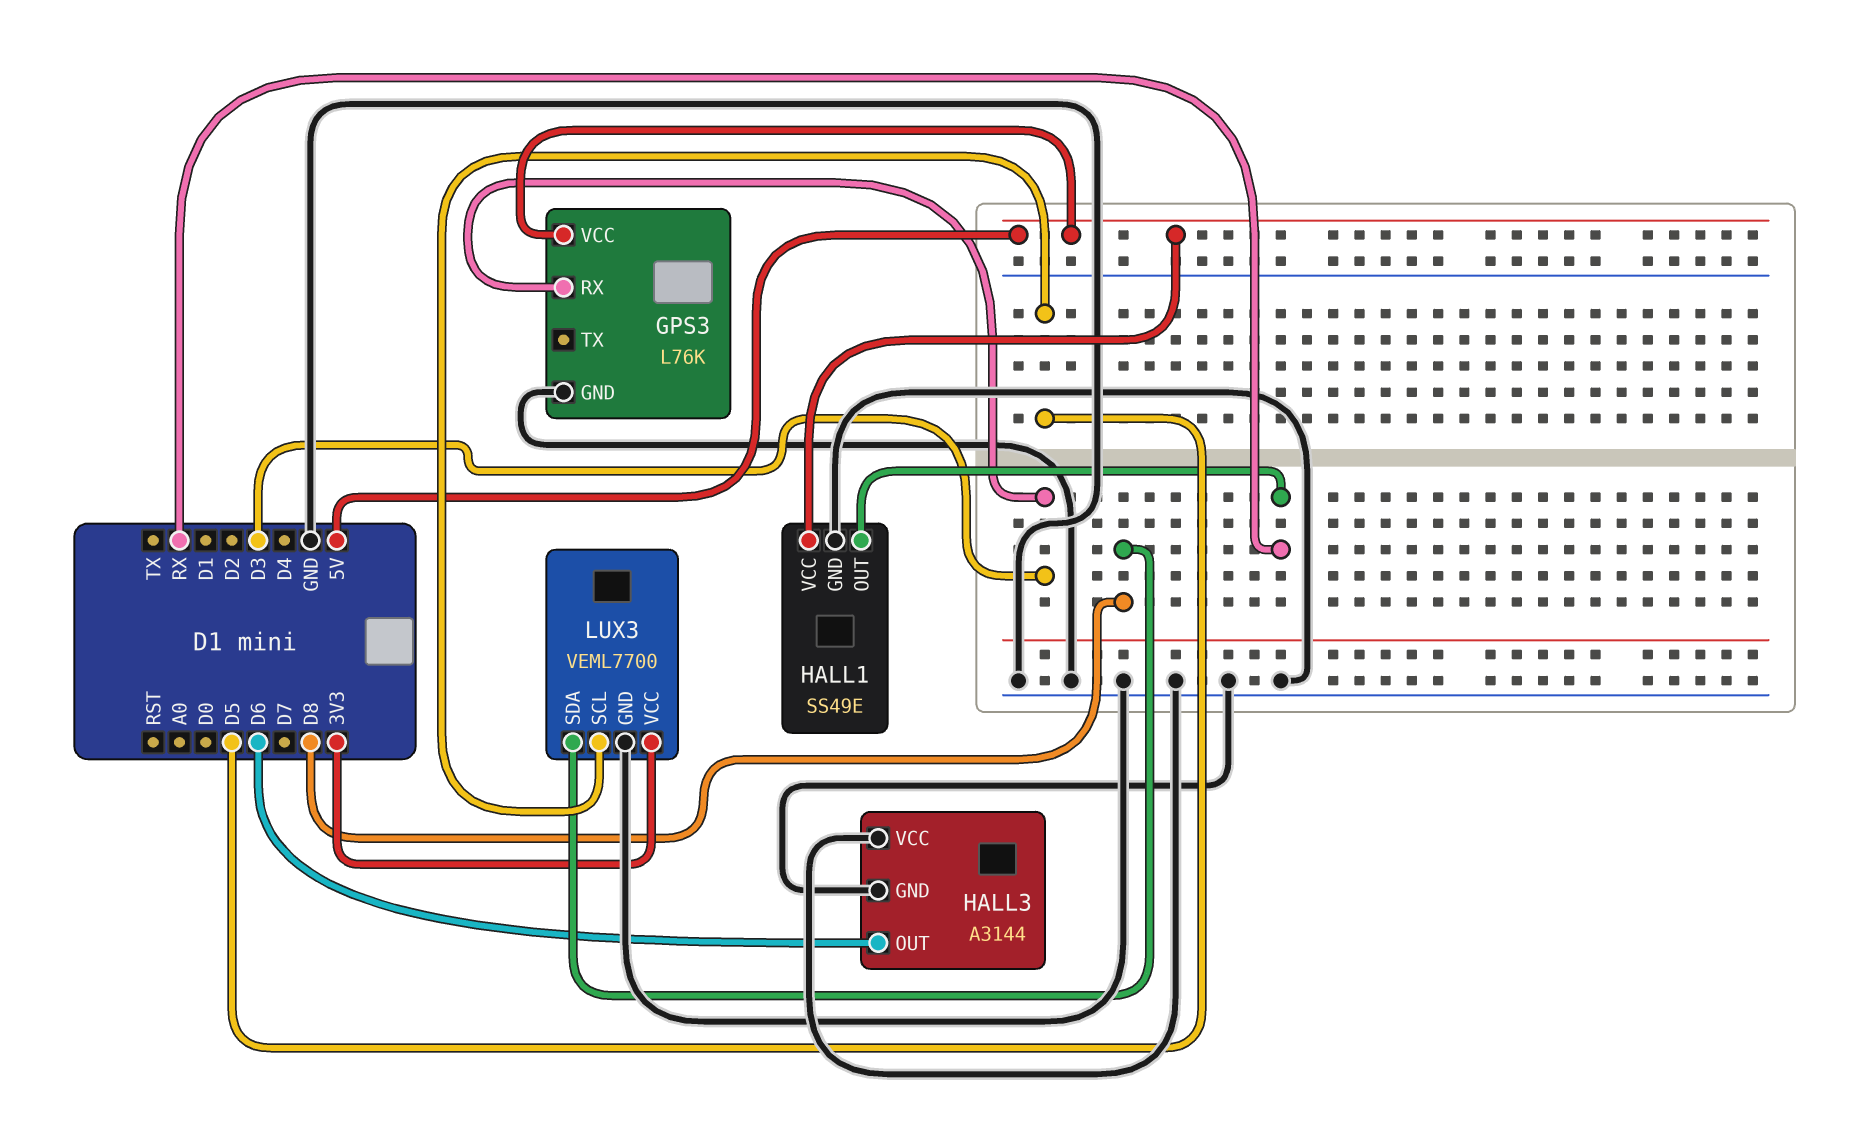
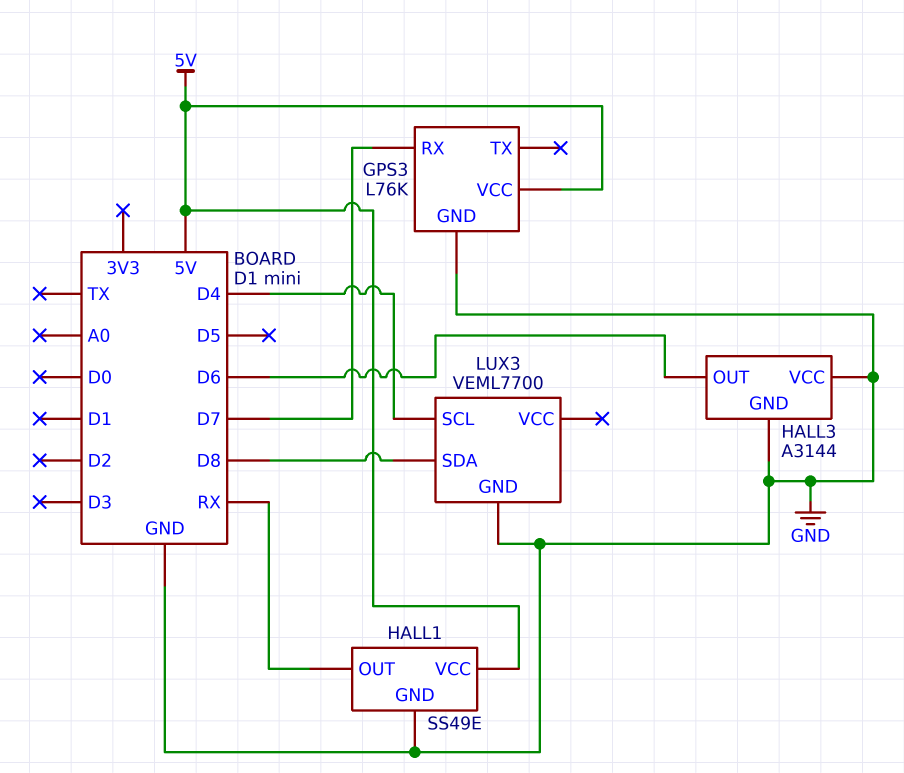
GPS3 pin RX: D3 -> D7
LUX3 pin SCL: D5 -> D4
LUX3 pin VCC: 3V3 -> none

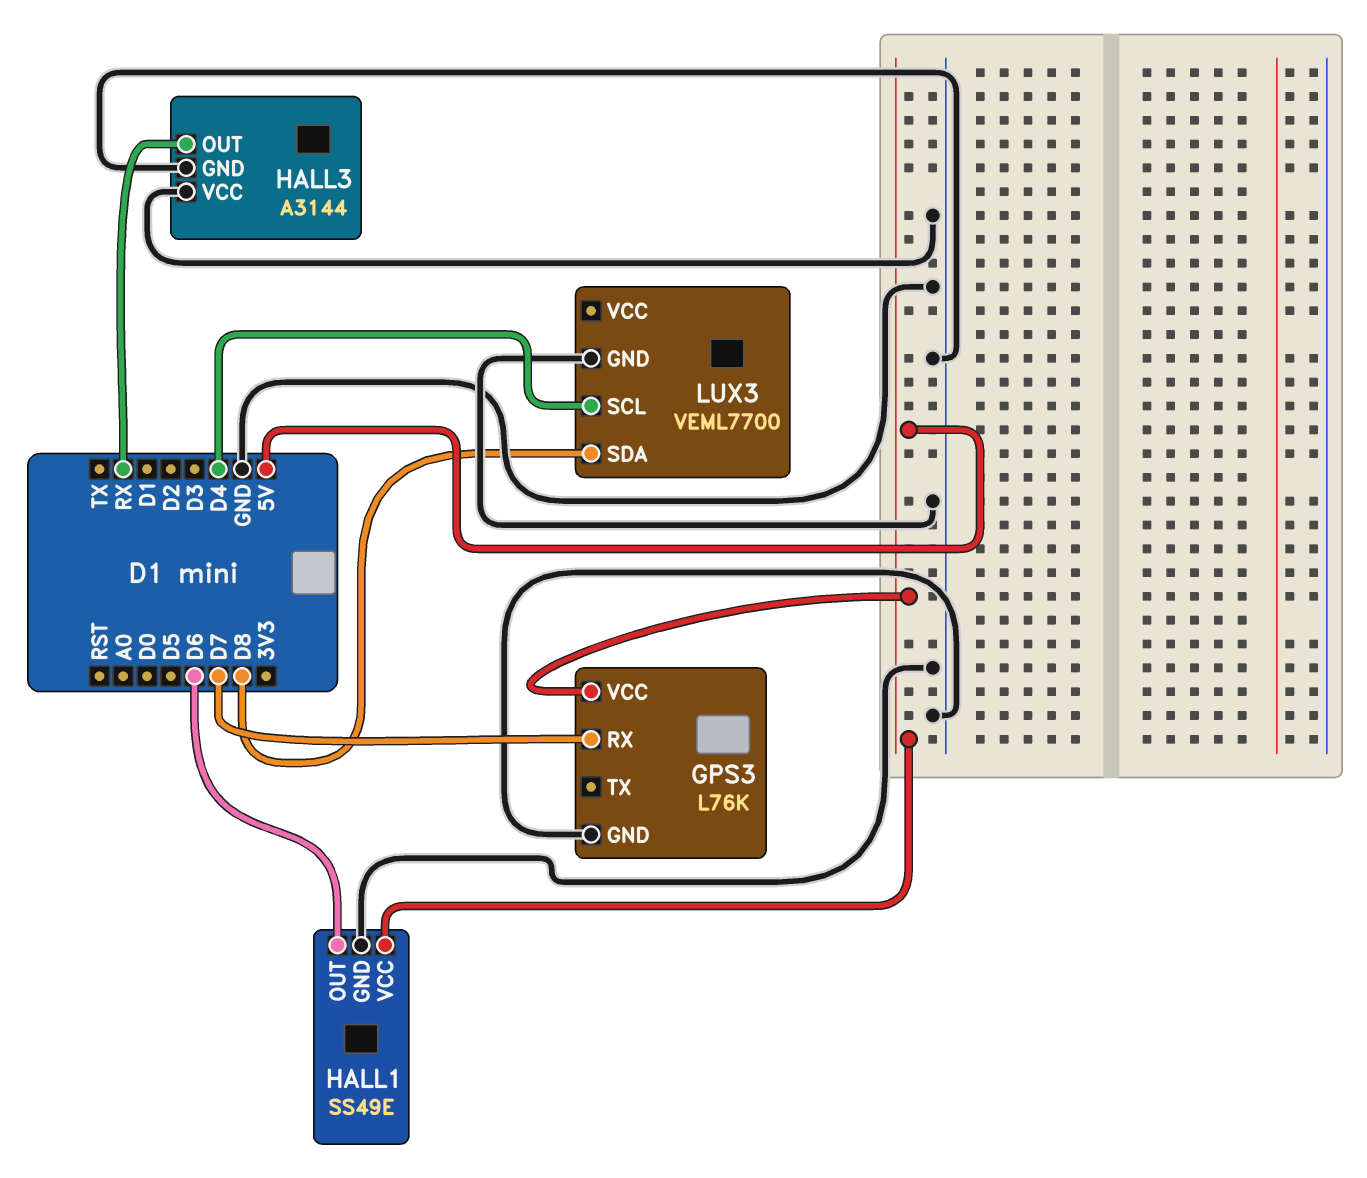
HALL1 pin OUT: RX -> D6
HALL3 pin OUT: D6 -> RX

